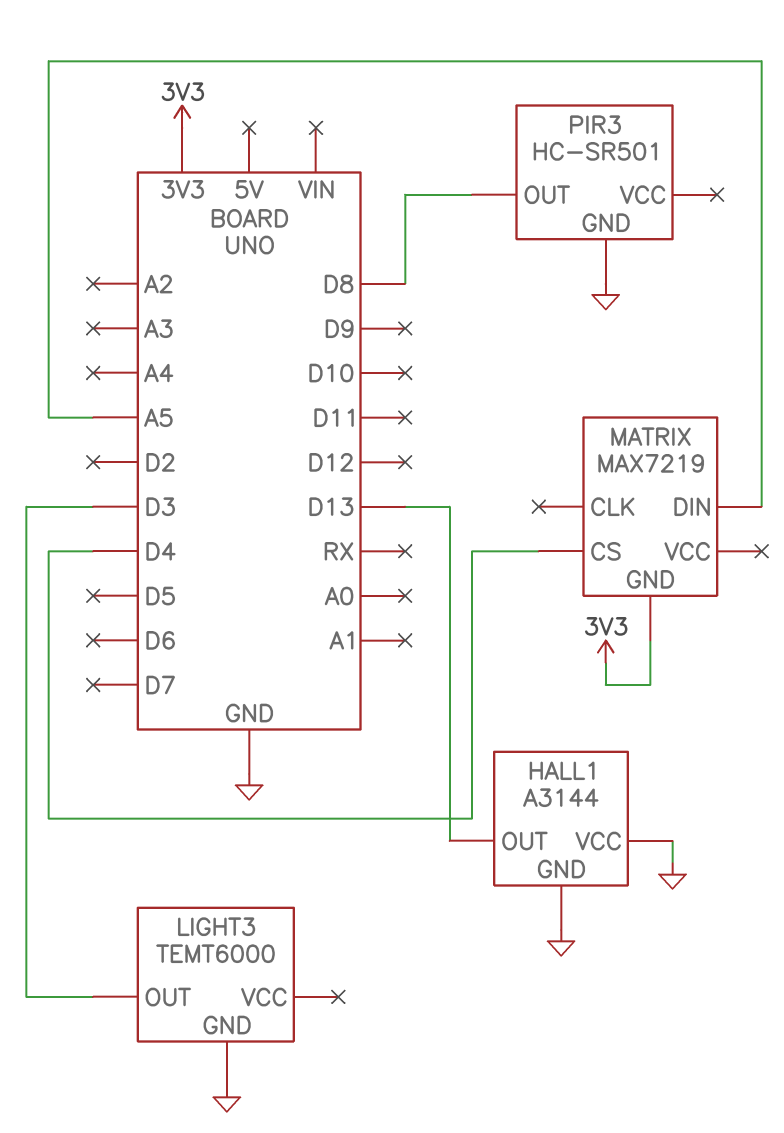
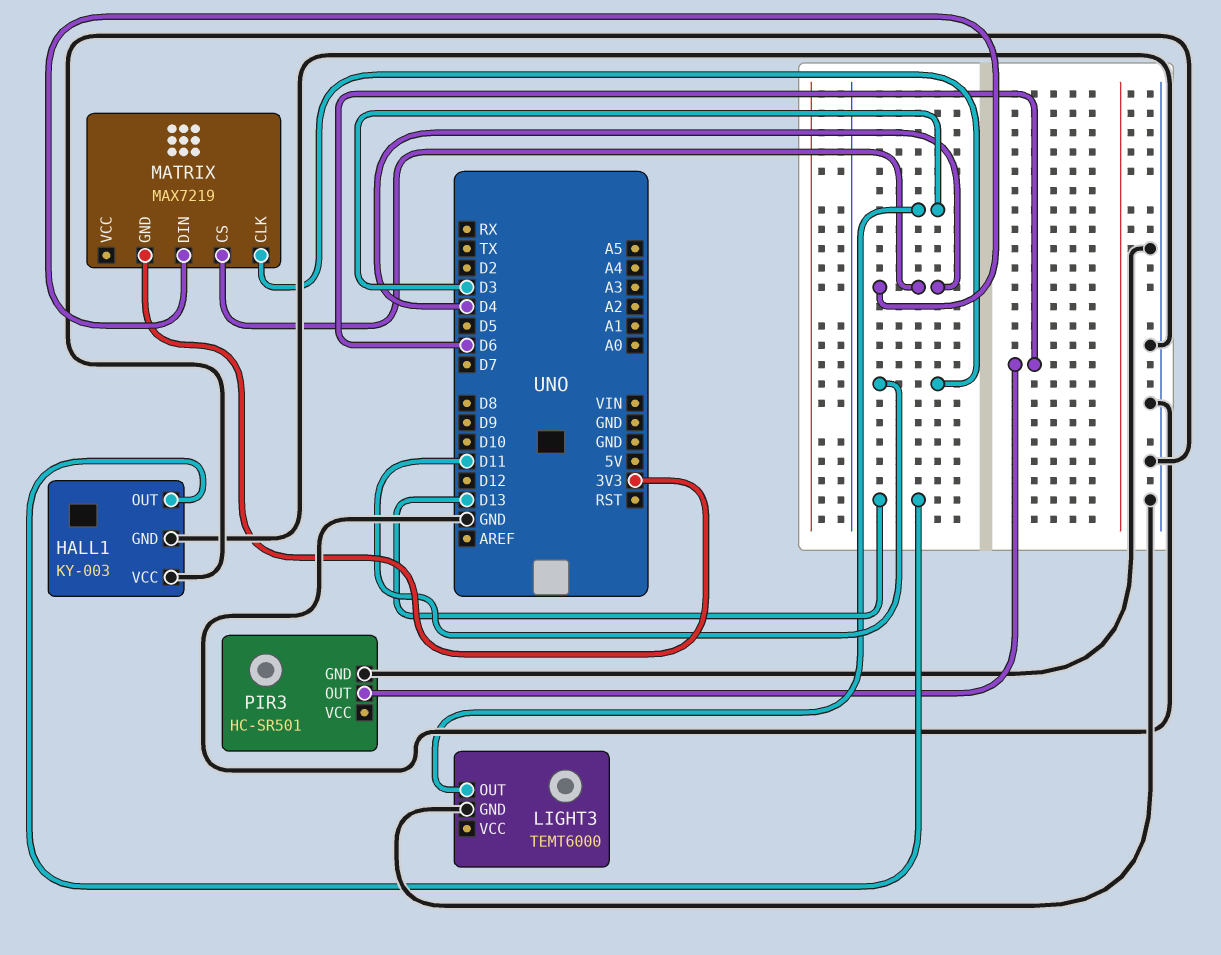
HALL1: A3144 -> KY-003
MATRIX pin CLK: none -> D11
MATRIX pin DIN: A5 -> D4
PIR3 pin OUT: D8 -> D6

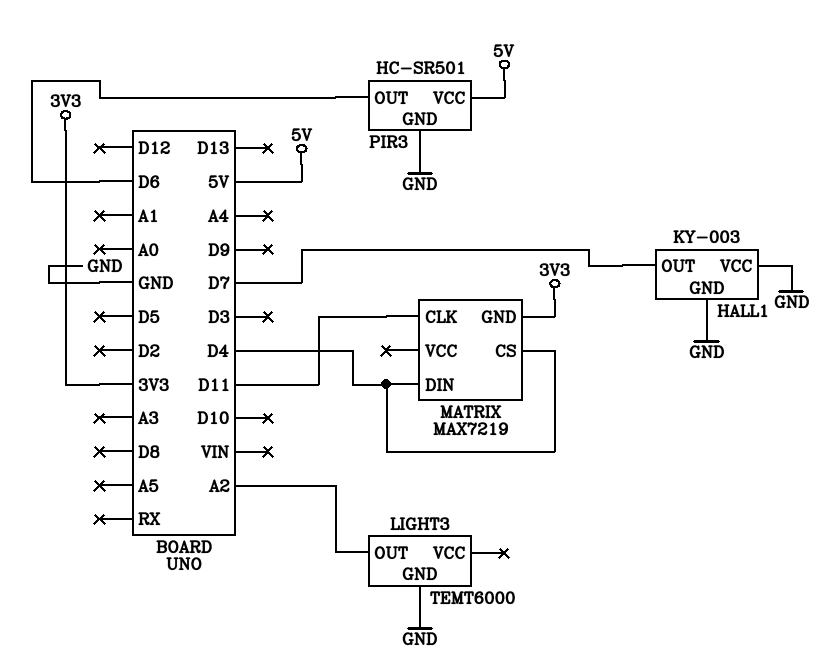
HALL1 pin OUT: D13 -> D7
LIGHT3 pin OUT: D3 -> A2
PIR3 pin VCC: none -> 5V

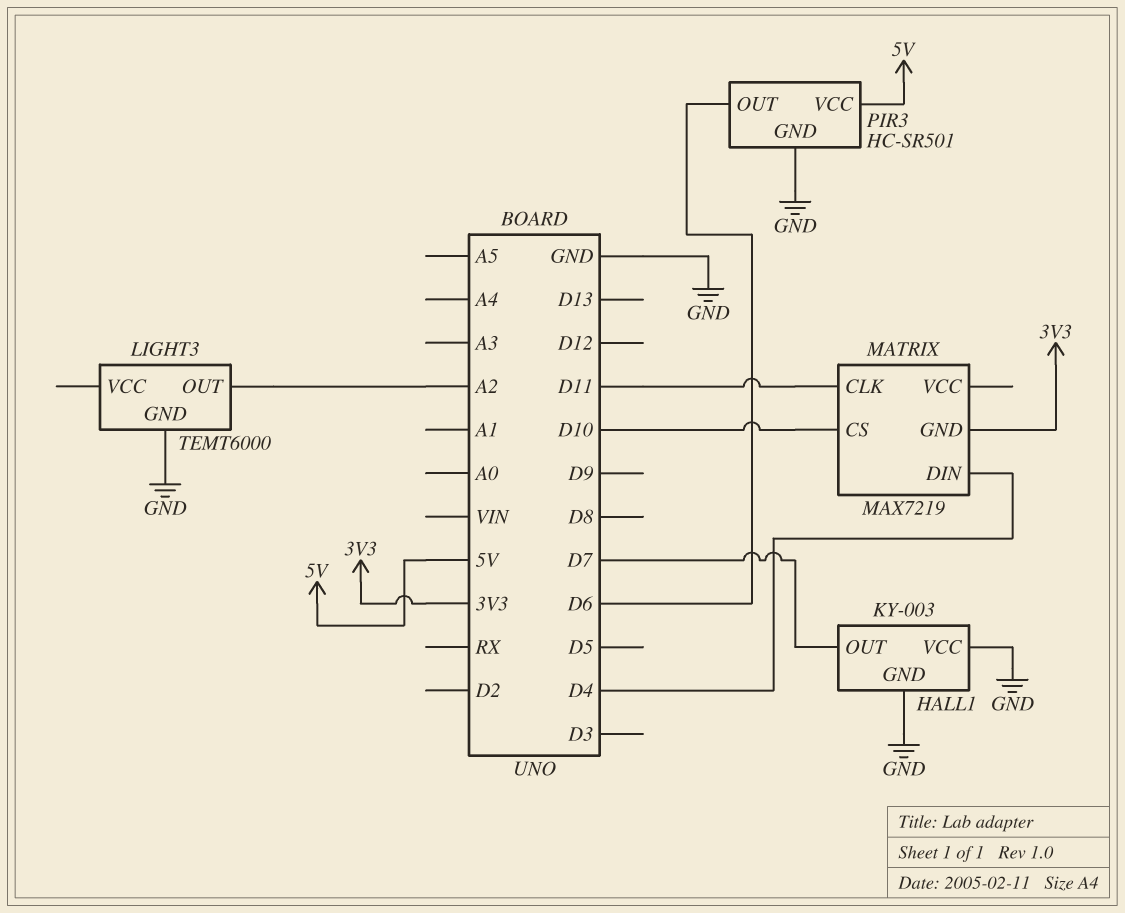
MATRIX pin CS: D4 -> D10

